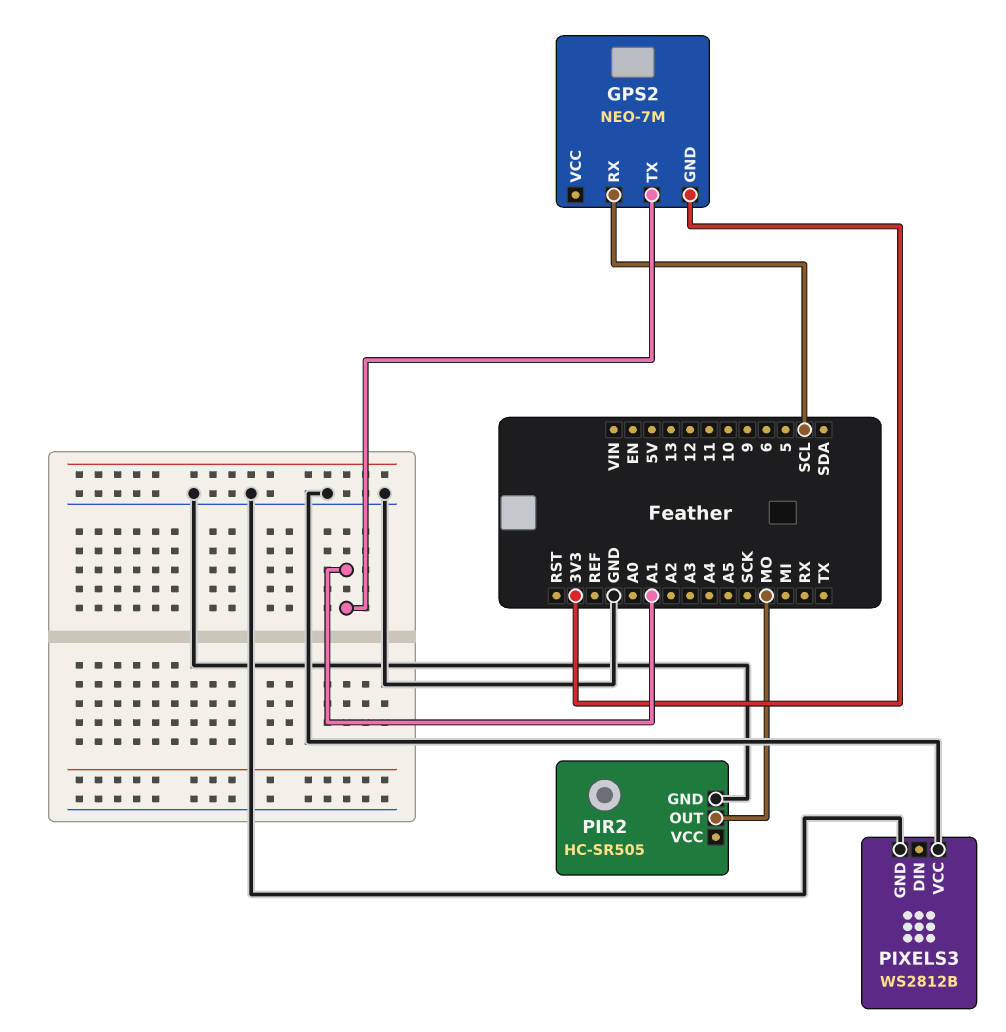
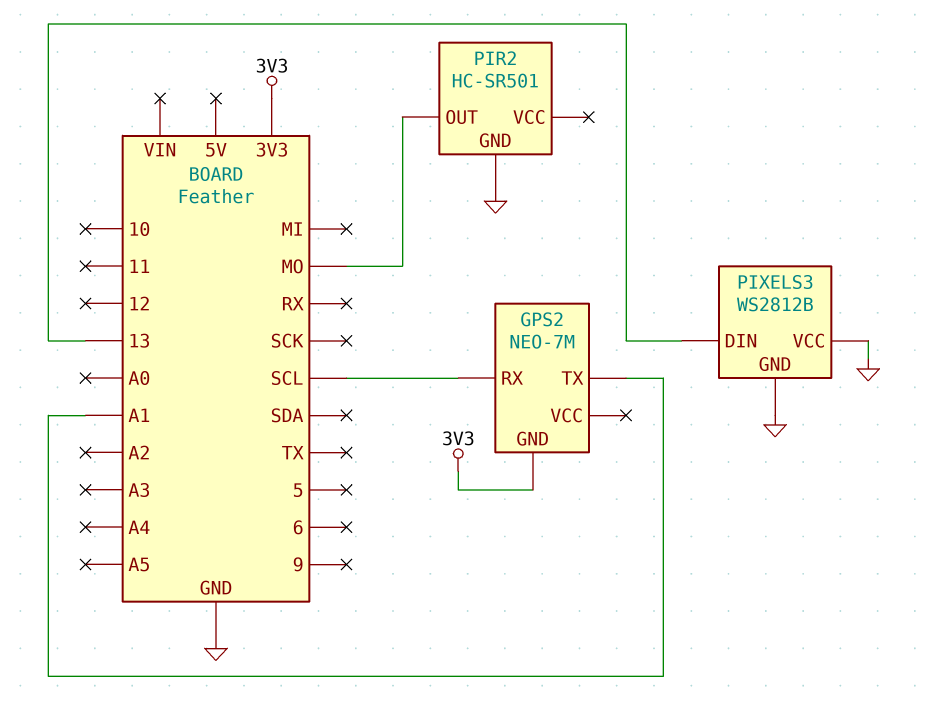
PIR2: HC-SR505 -> HC-SR501
PIXELS3 pin DIN: none -> 13

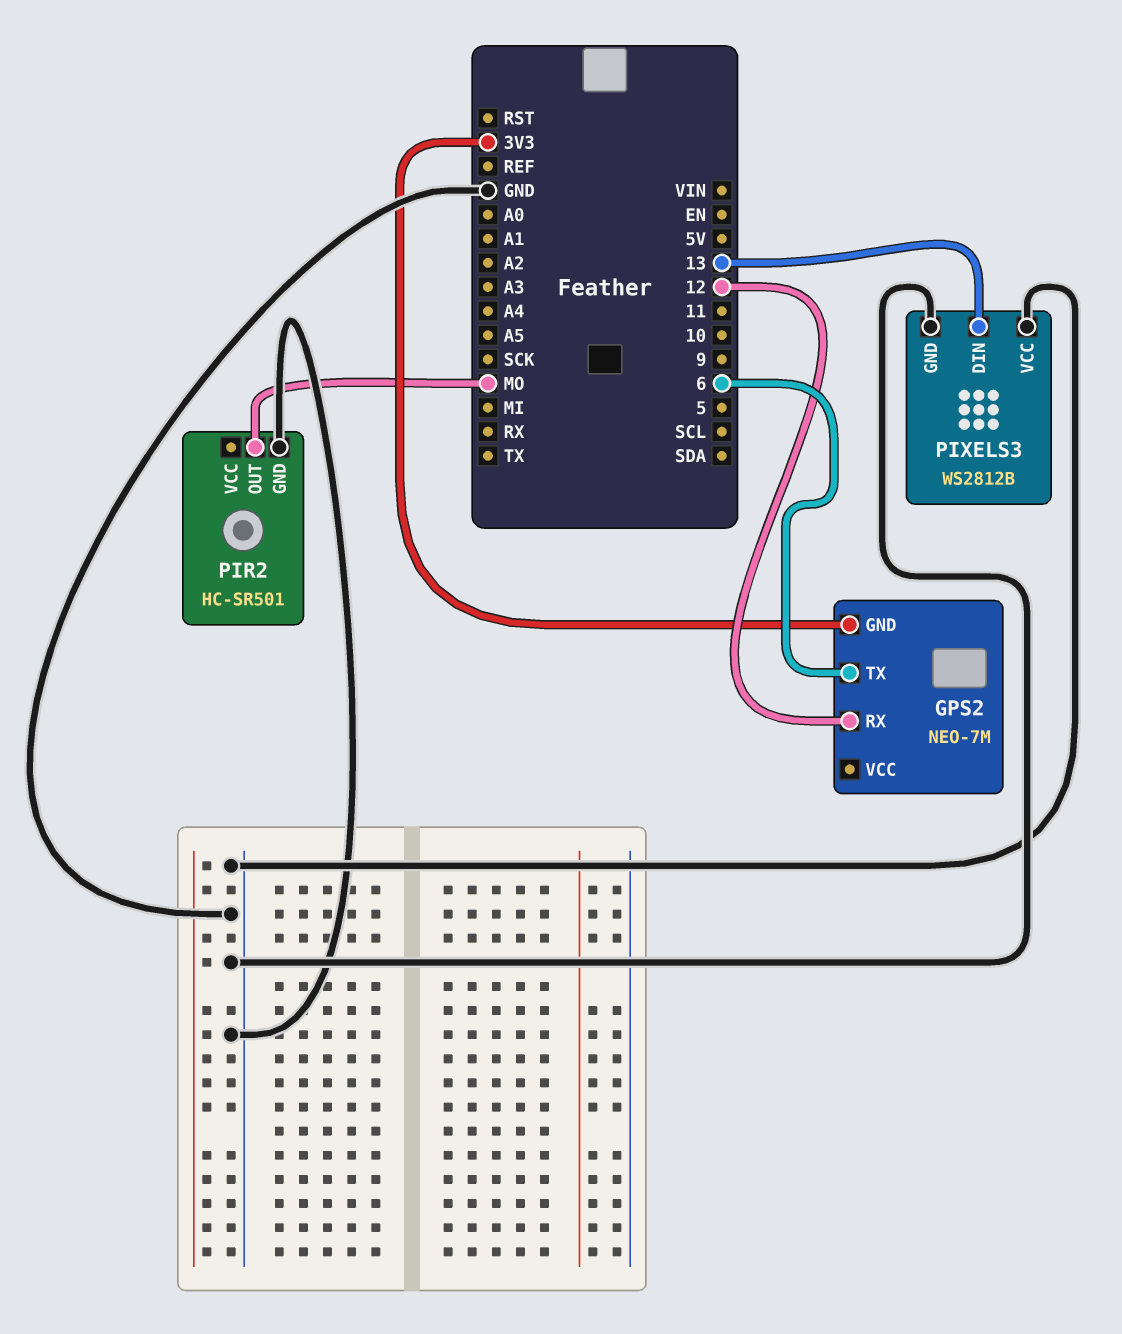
GPS2 pin RX: SCL -> 12
GPS2 pin TX: A1 -> 6

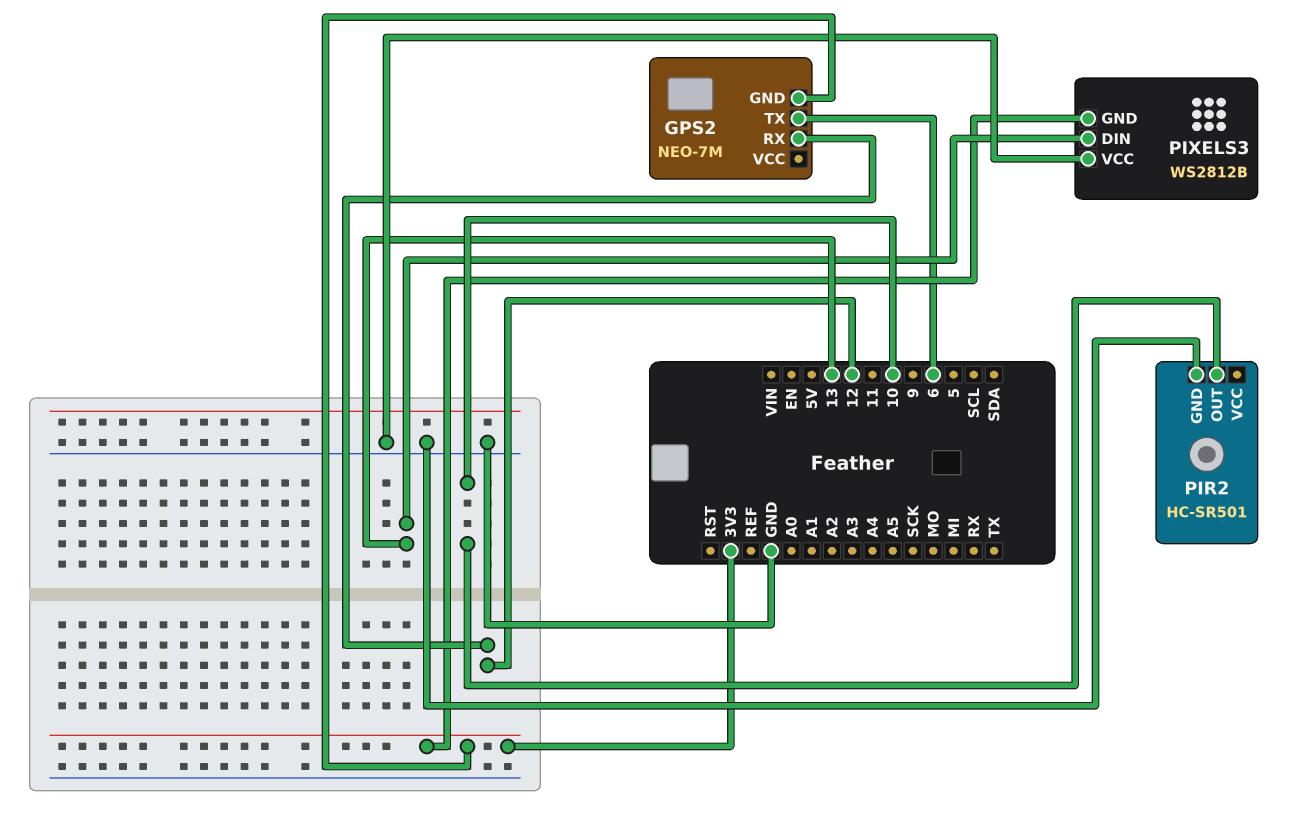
PIR2 pin OUT: MO -> 10
PIXELS3 pin GND: GND -> 3V3

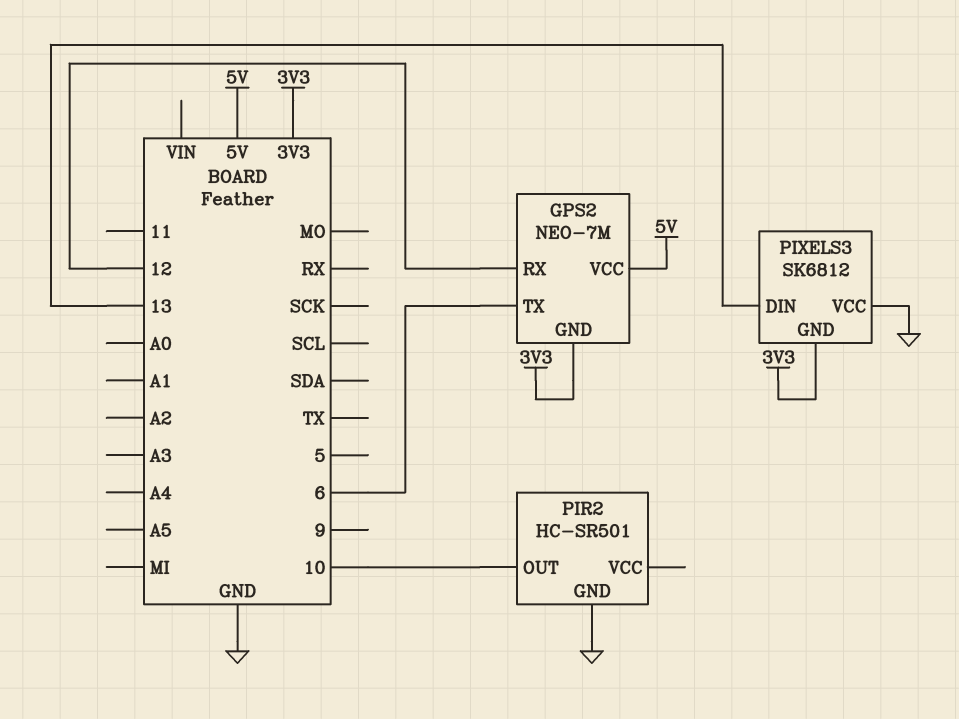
GPS2 pin VCC: none -> 5V
PIXELS3: WS2812B -> SK6812

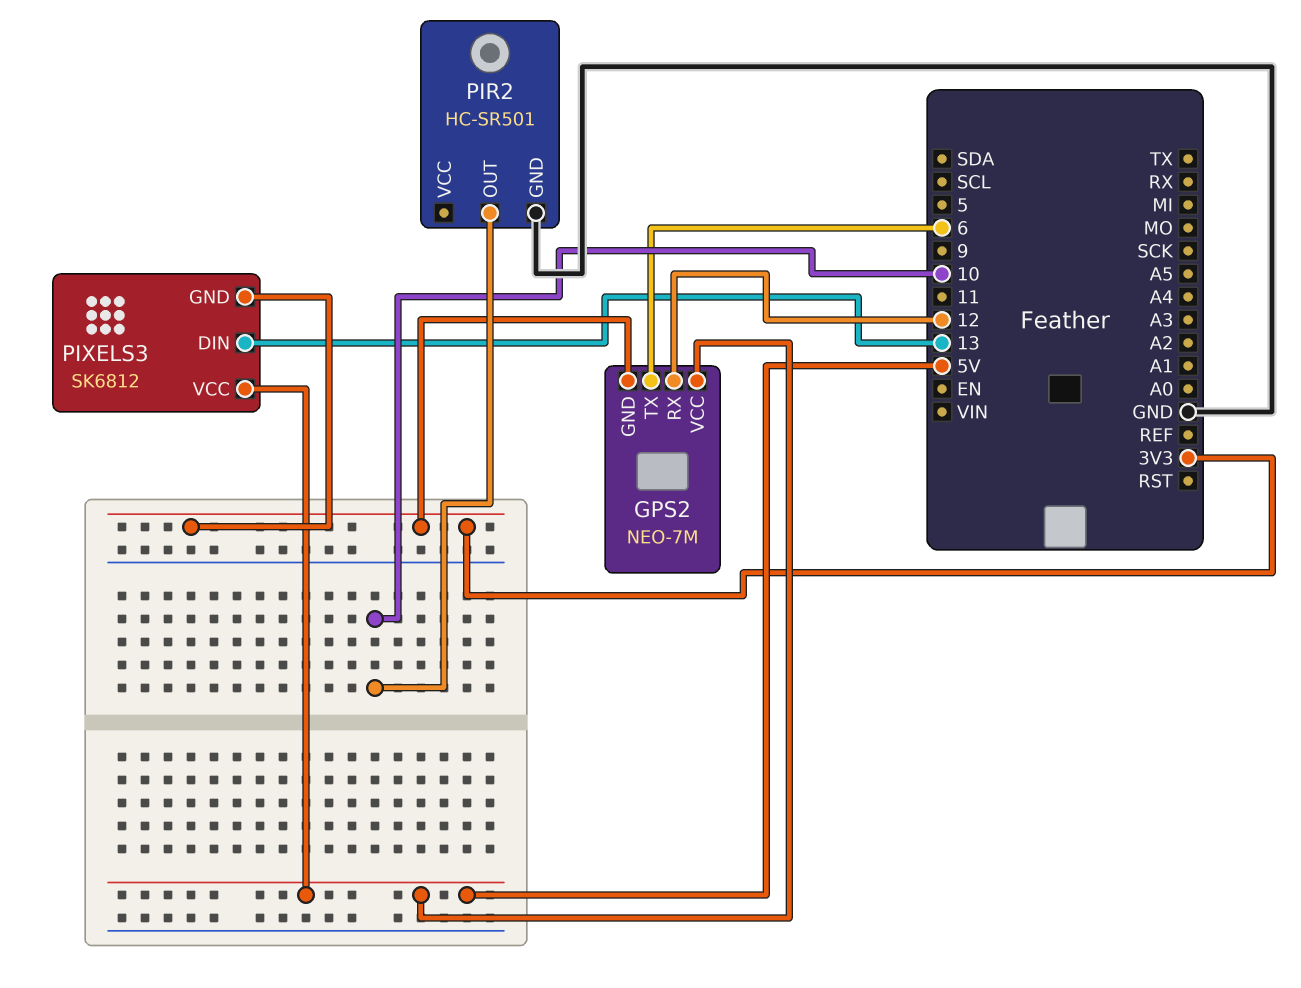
PIXELS3 pin VCC: GND -> 5V

